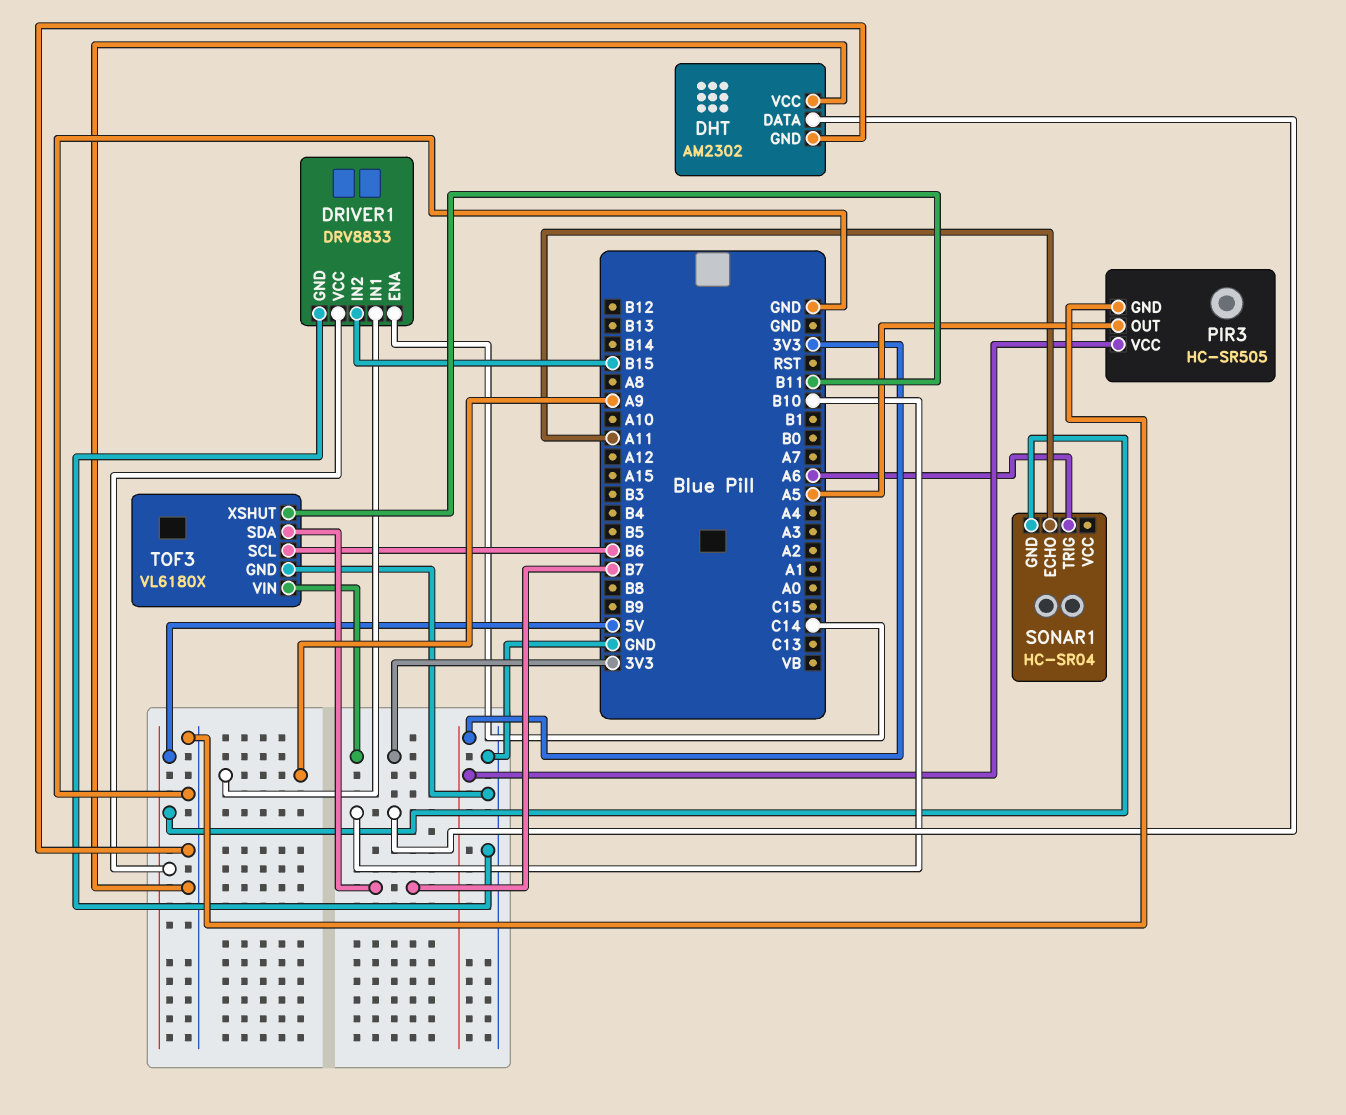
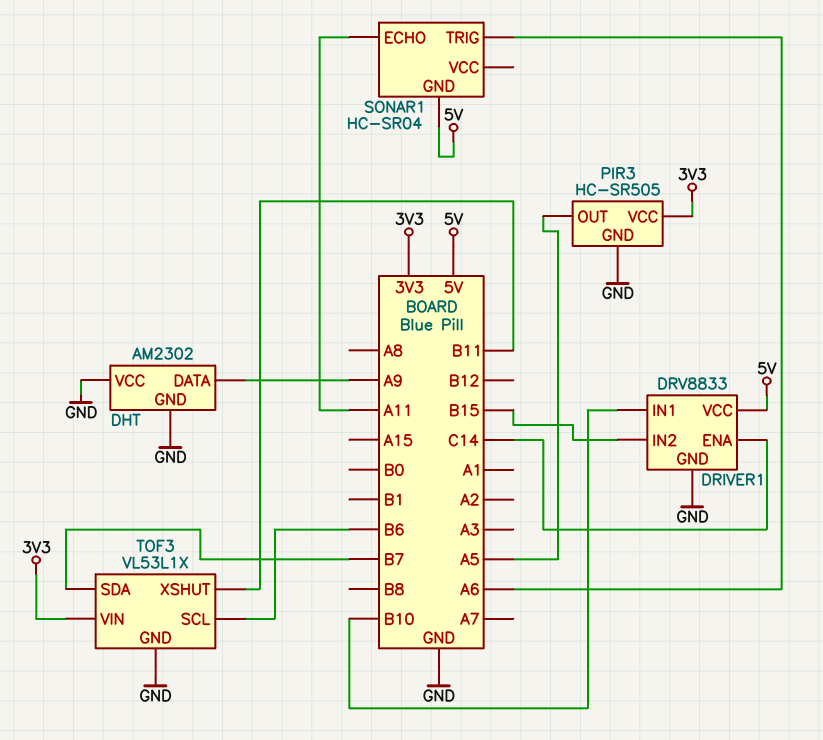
DHT pin DATA: B10 -> A9
DRIVER1 pin IN1: A9 -> B10
TOF3: VL6180X -> VL53L1X

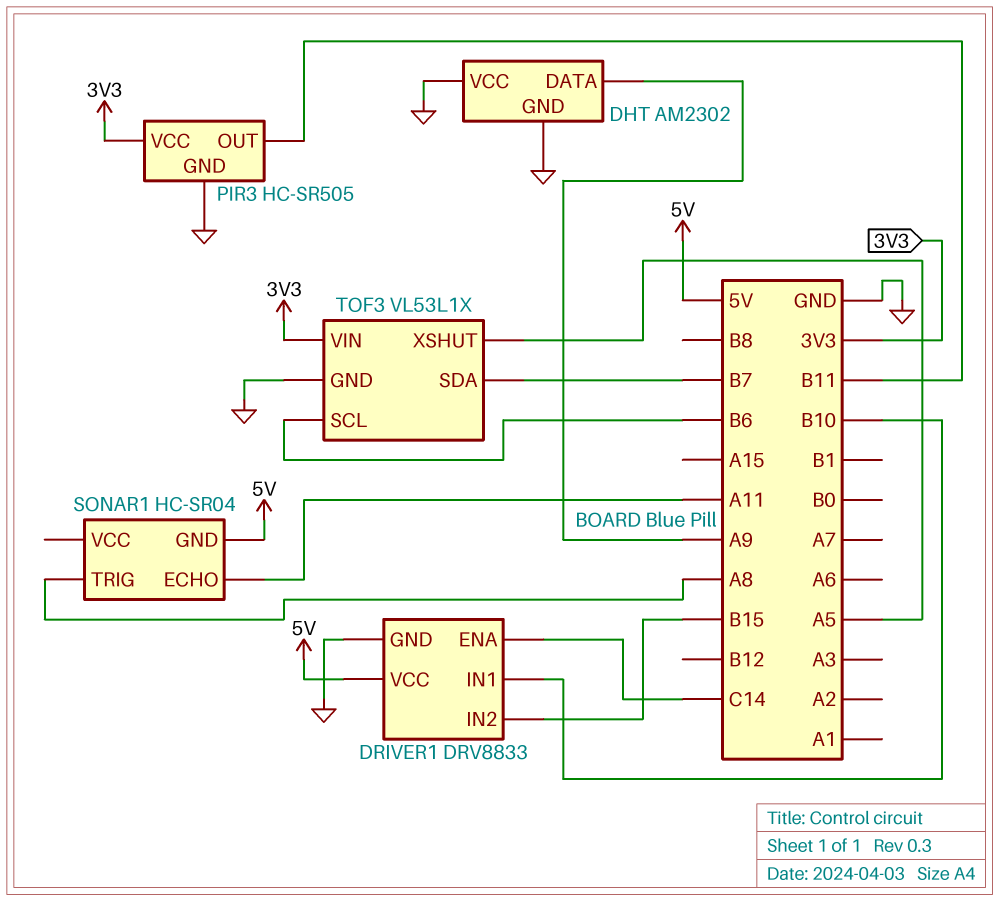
PIR3 pin OUT: A5 -> B11
SONAR1 pin TRIG: A6 -> A8
TOF3 pin XSHUT: B11 -> A5

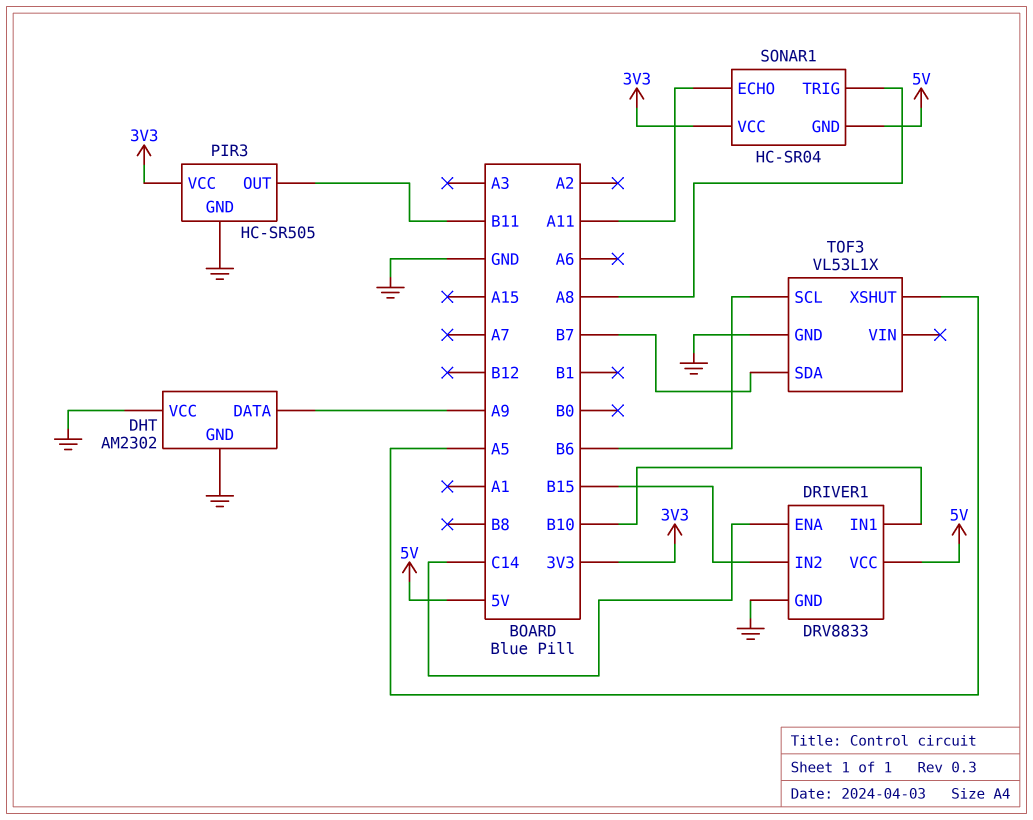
SONAR1 pin VCC: none -> 3V3
TOF3 pin VIN: 3V3 -> none

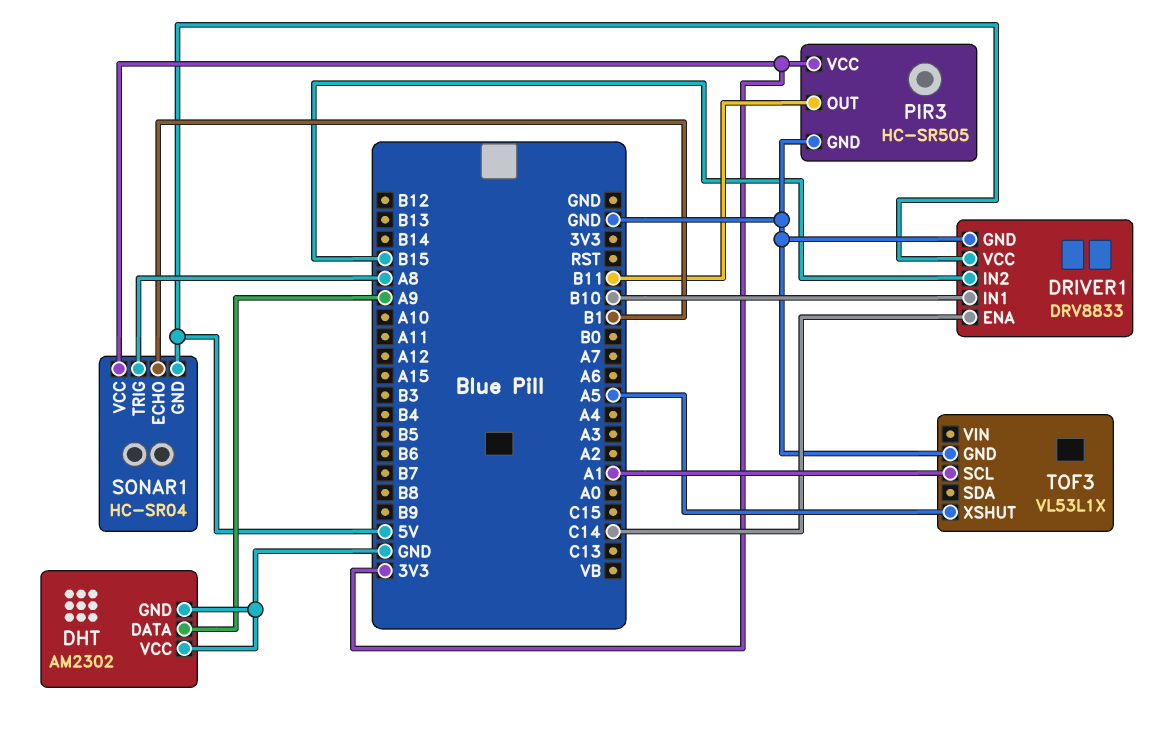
SONAR1 pin ECHO: A11 -> B1
TOF3 pin SCL: B6 -> A1
TOF3 pin SDA: B7 -> none

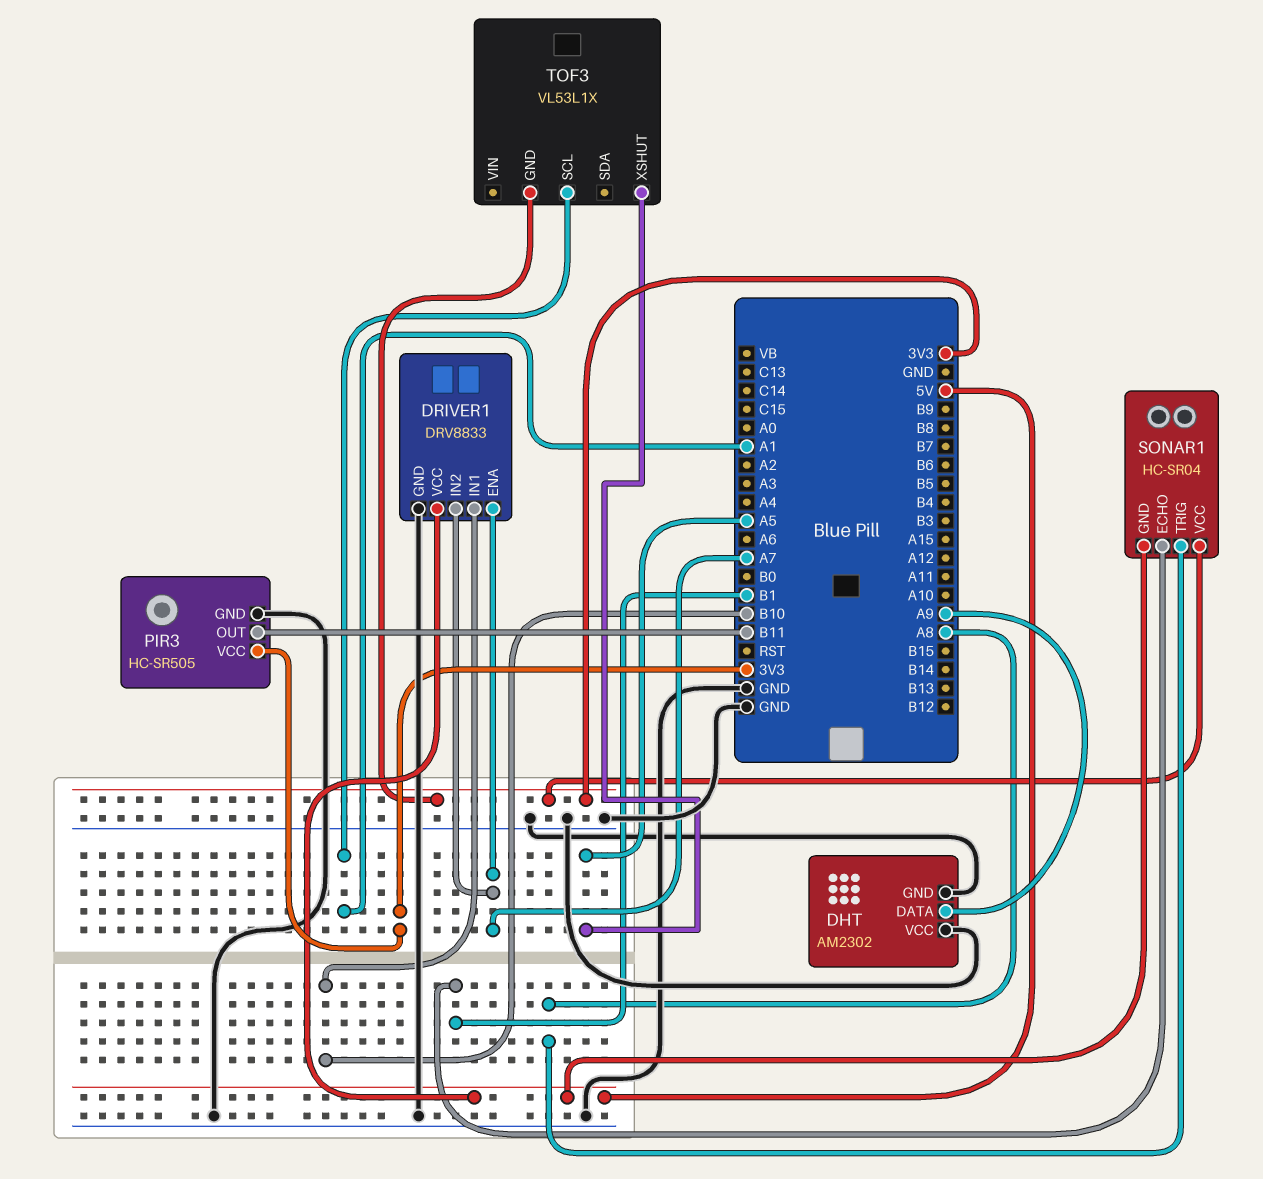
DRIVER1 pin ENA: C14 -> A7
DRIVER1 pin IN2: B15 -> A7
TOF3 pin GND: GND -> 3V3

